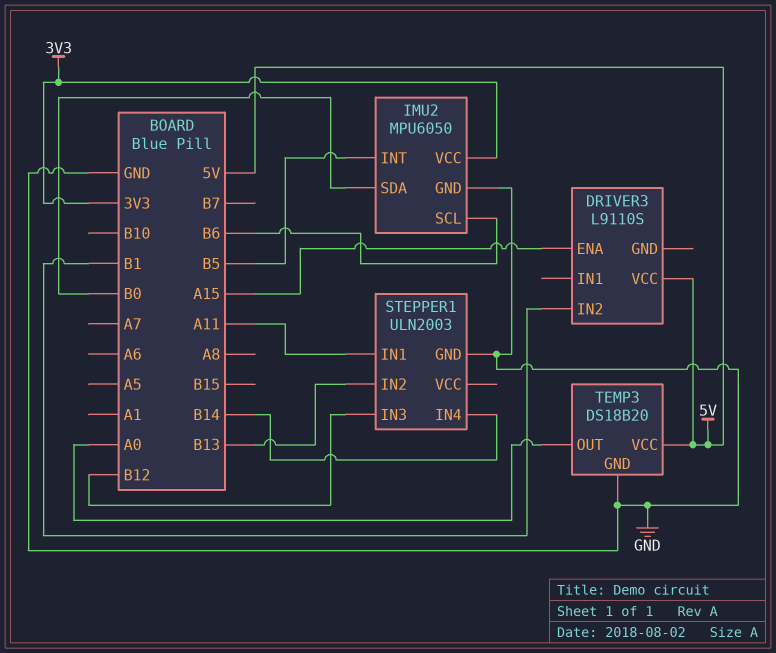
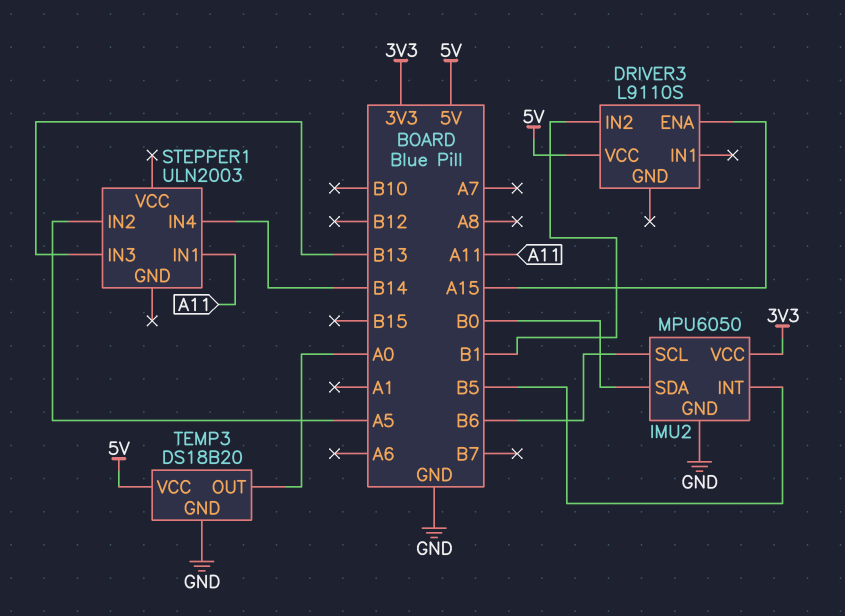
STEPPER1 pin GND: GND -> none
STEPPER1 pin IN2: B13 -> A5
STEPPER1 pin IN3: B12 -> B13

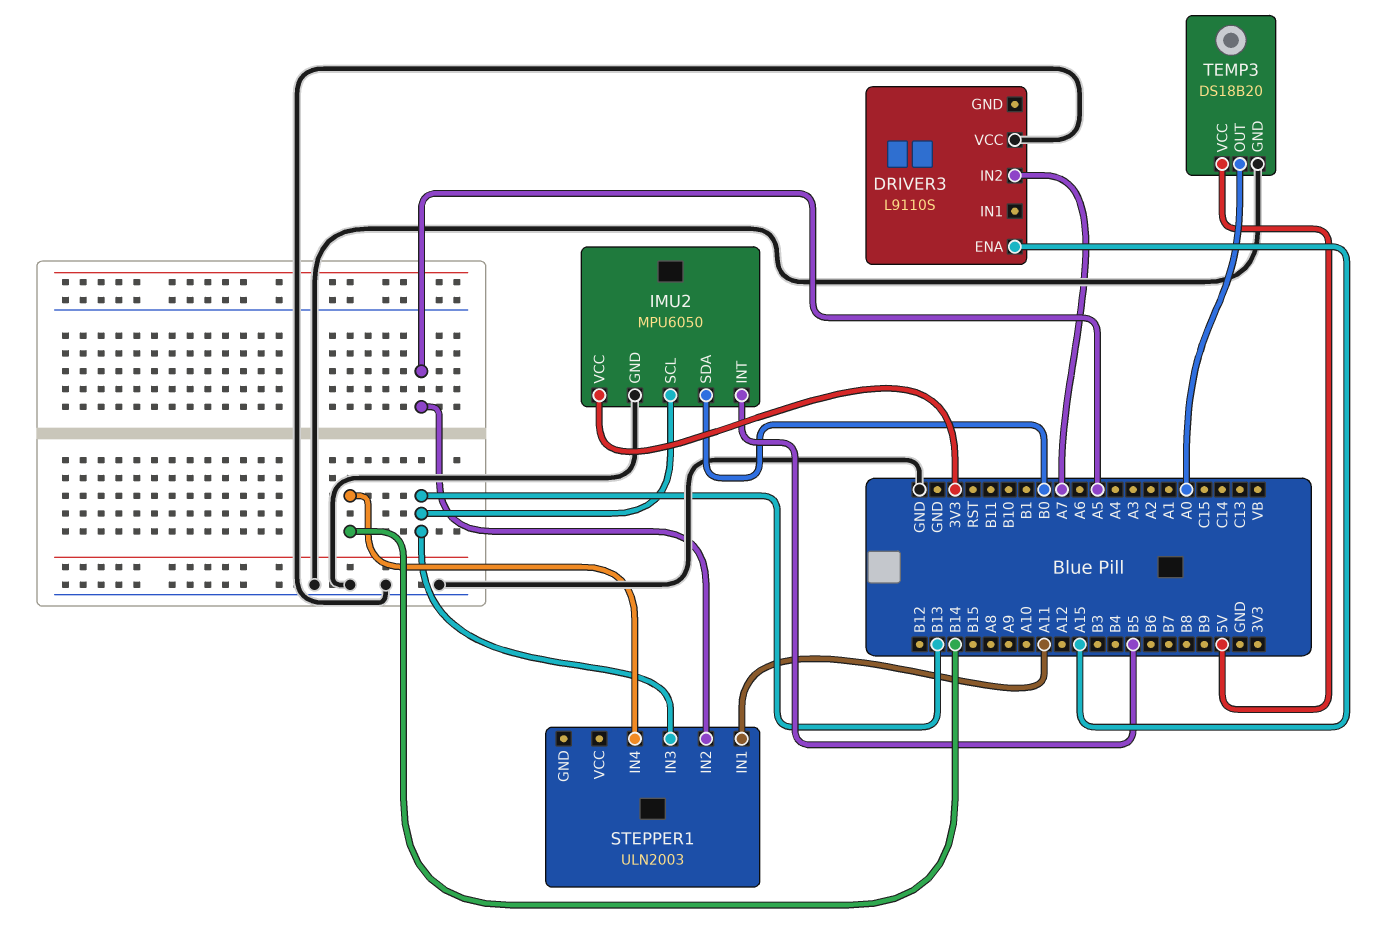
DRIVER3 pin IN2: B1 -> A7
DRIVER3 pin VCC: 5V -> GND
IMU2 pin SCL: B6 -> B13

